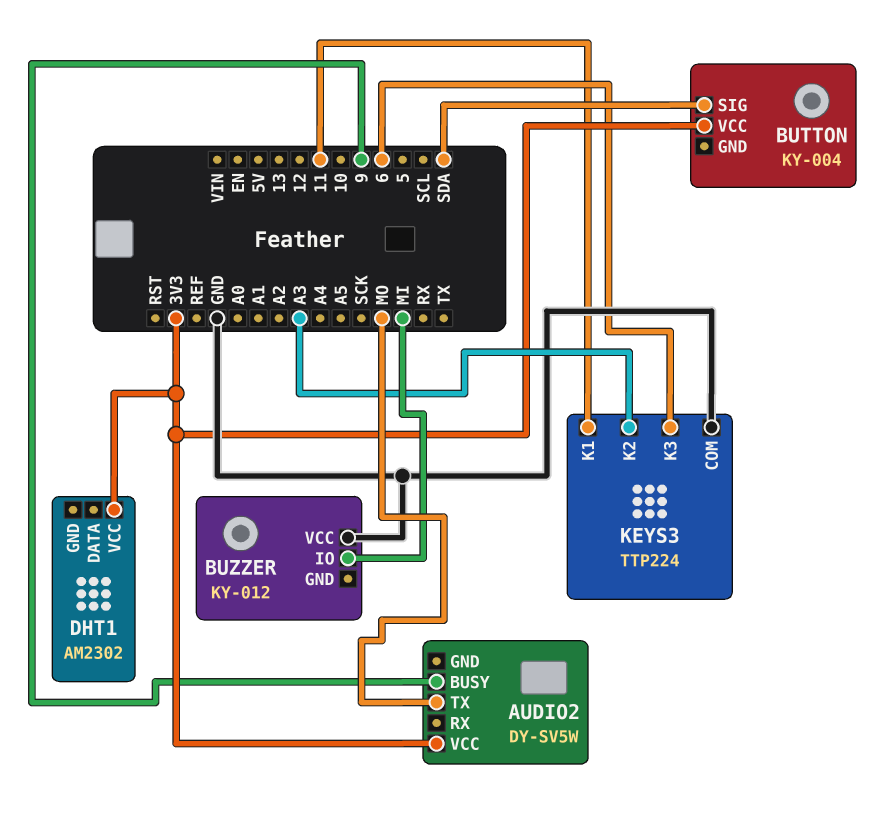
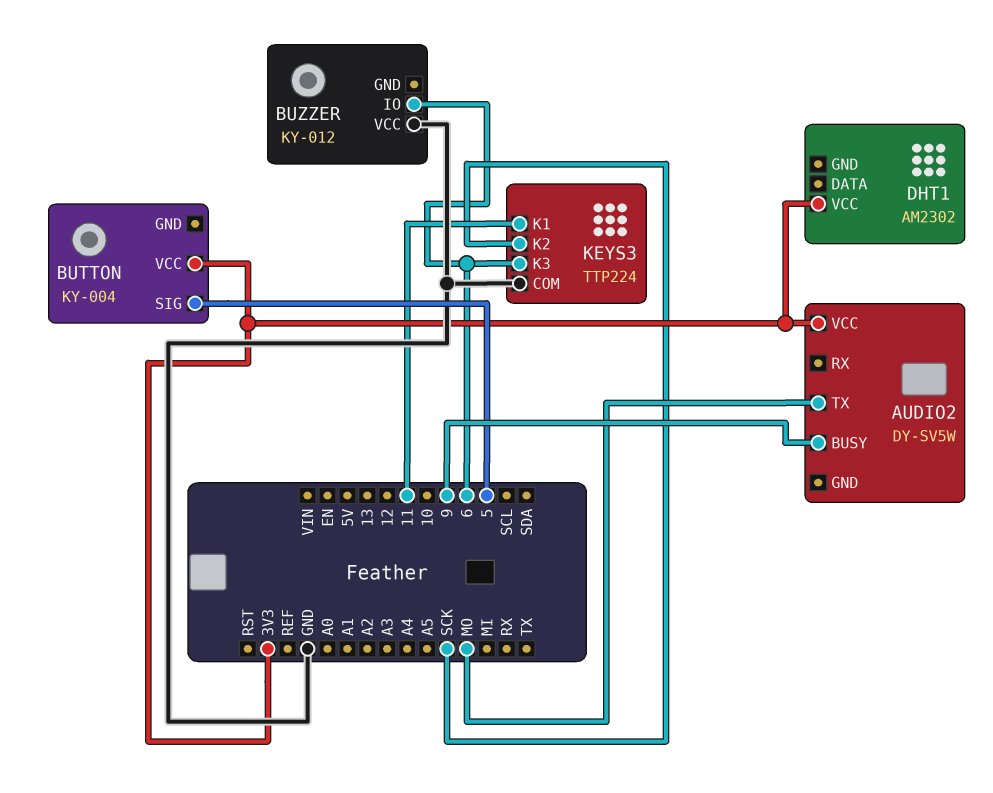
BUTTON pin SIG: SDA -> 5
BUZZER pin IO: MI -> 6
KEYS3 pin K2: A3 -> SCK

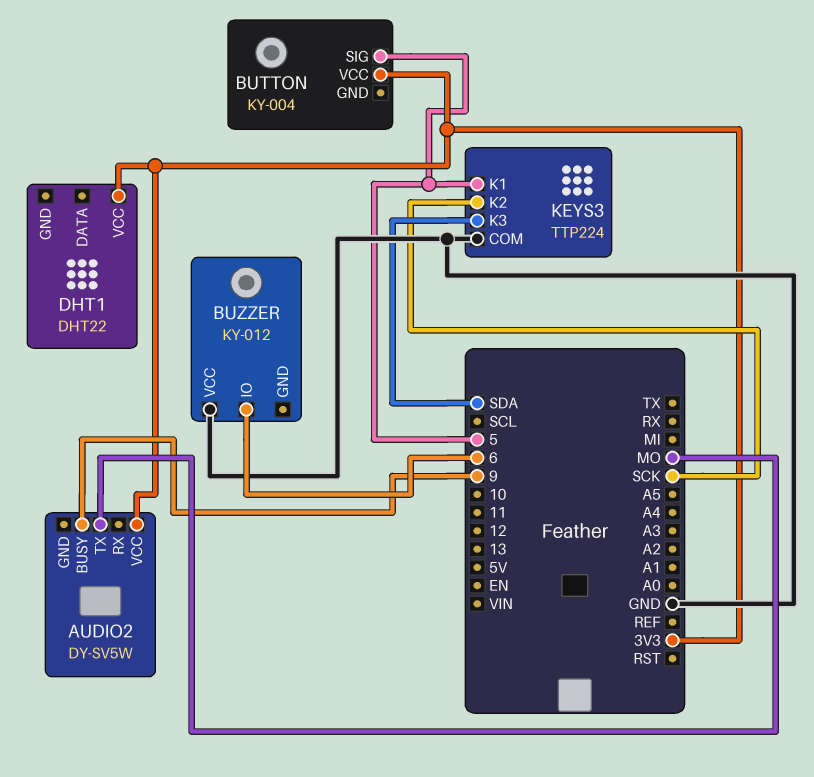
DHT1: AM2302 -> DHT22
KEYS3 pin K1: 11 -> 5
KEYS3 pin K3: 6 -> SDA

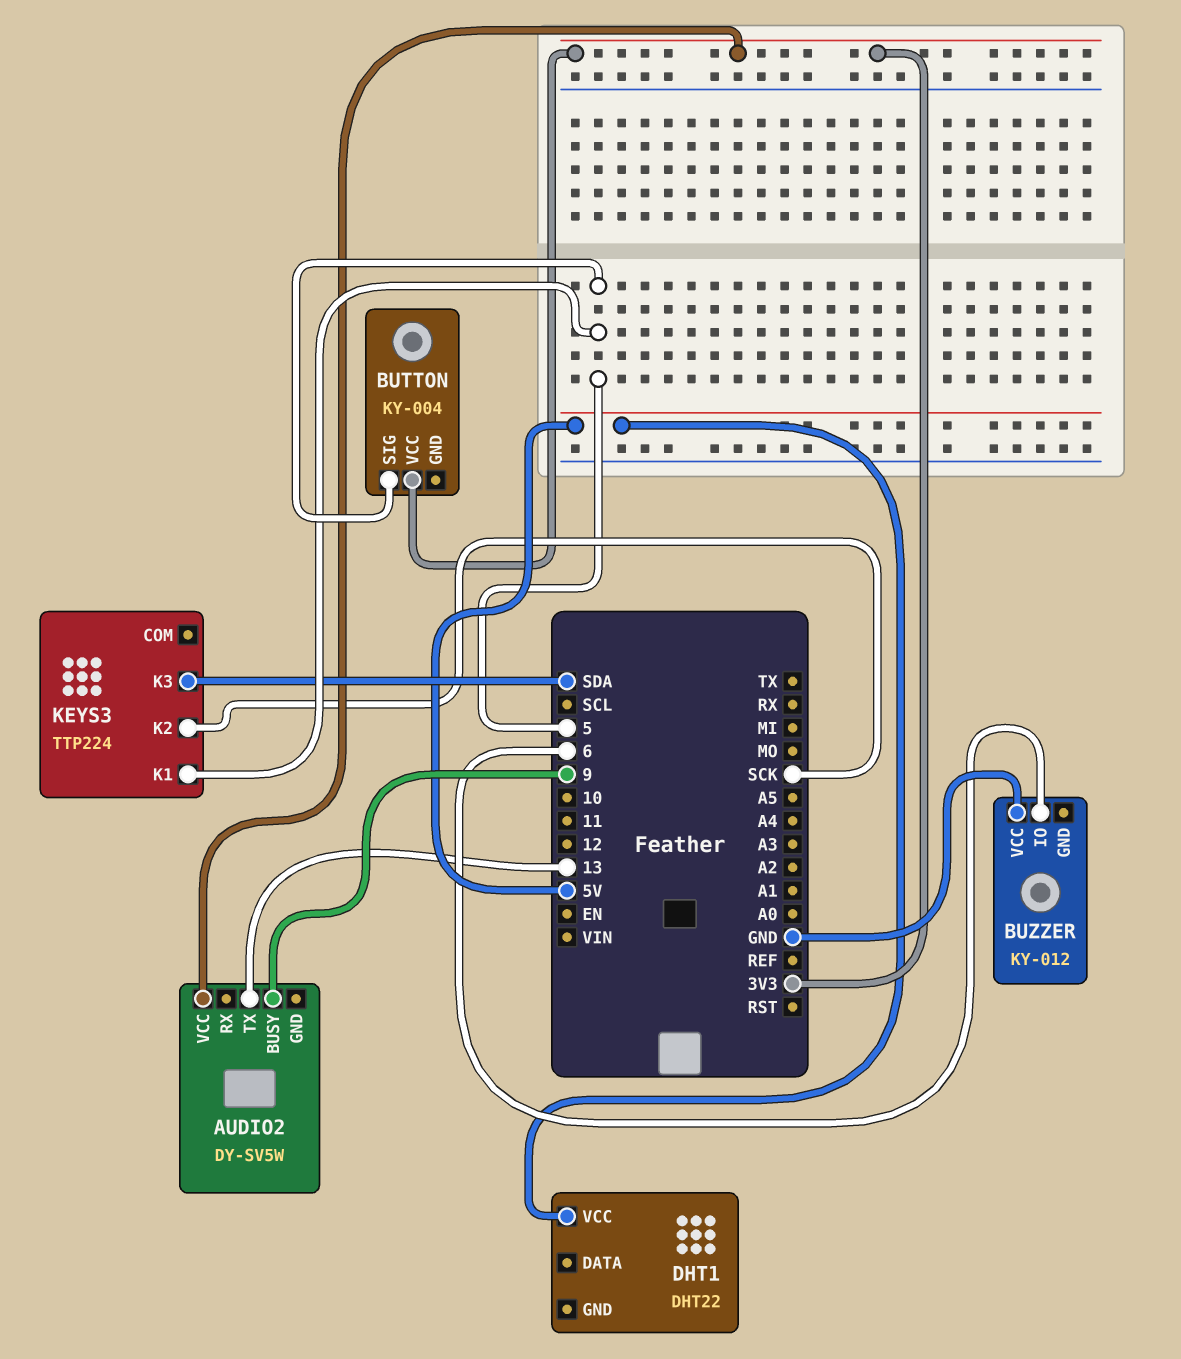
AUDIO2 pin TX: MO -> 13
DHT1 pin VCC: 3V3 -> 5V
KEYS3 pin COM: GND -> none

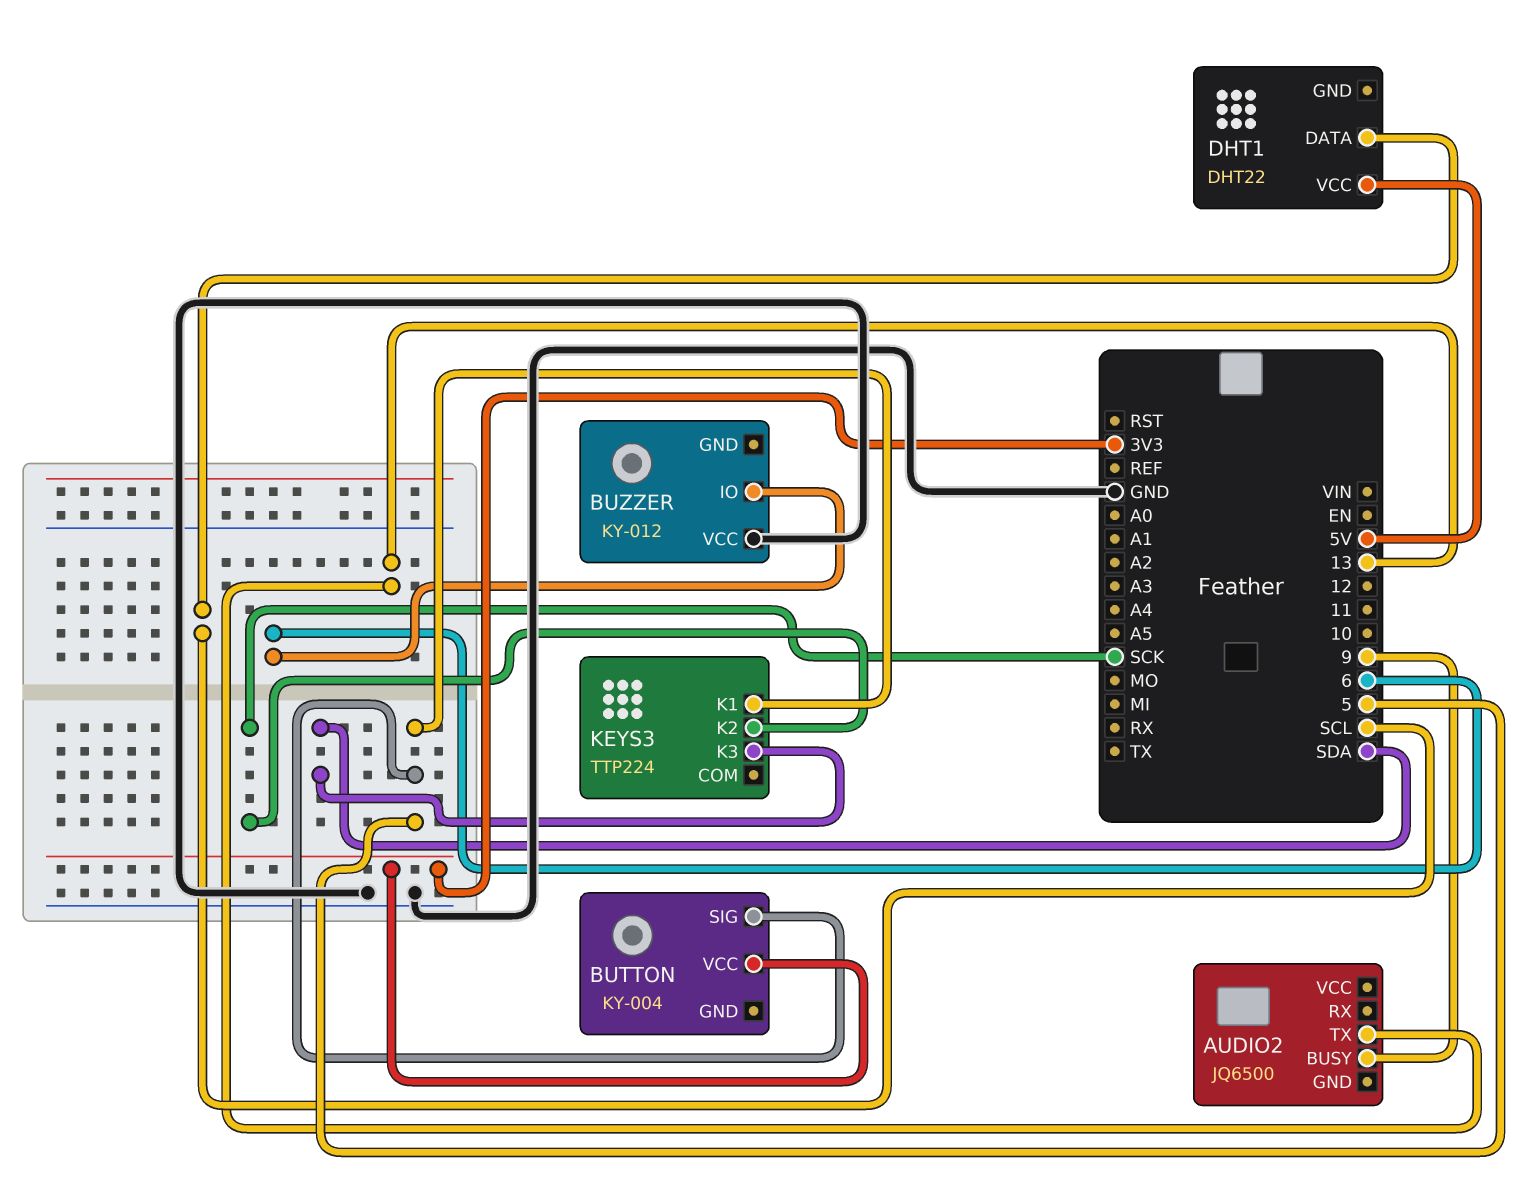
AUDIO2: DY-SV5W -> JQ6500
AUDIO2 pin VCC: 3V3 -> none
DHT1 pin DATA: none -> SCL

